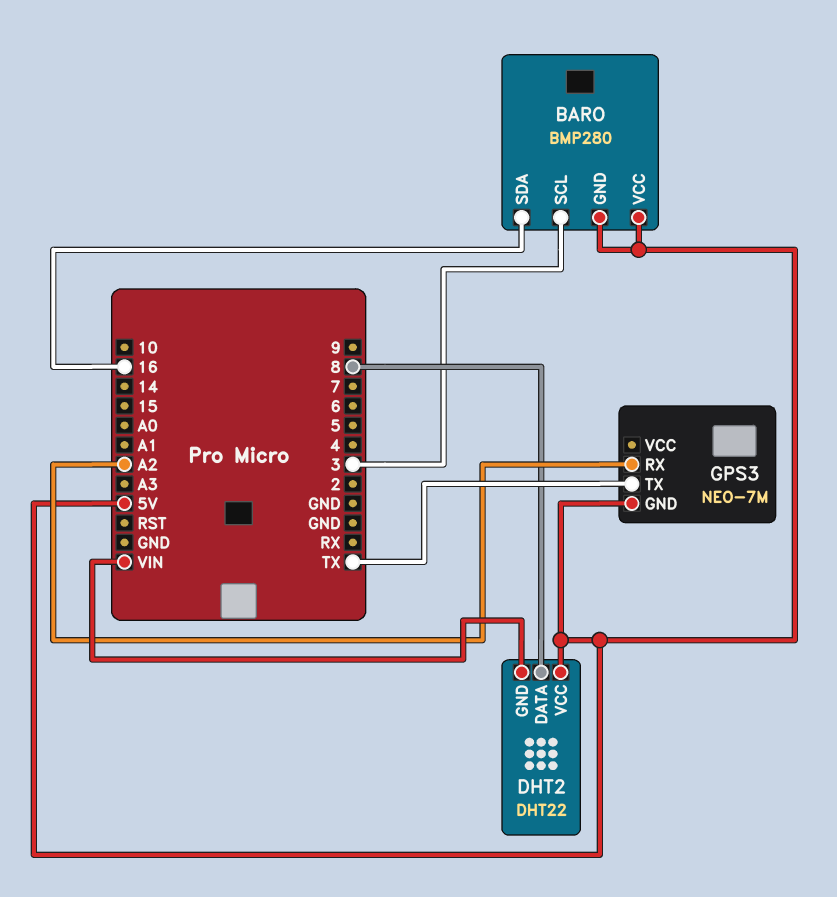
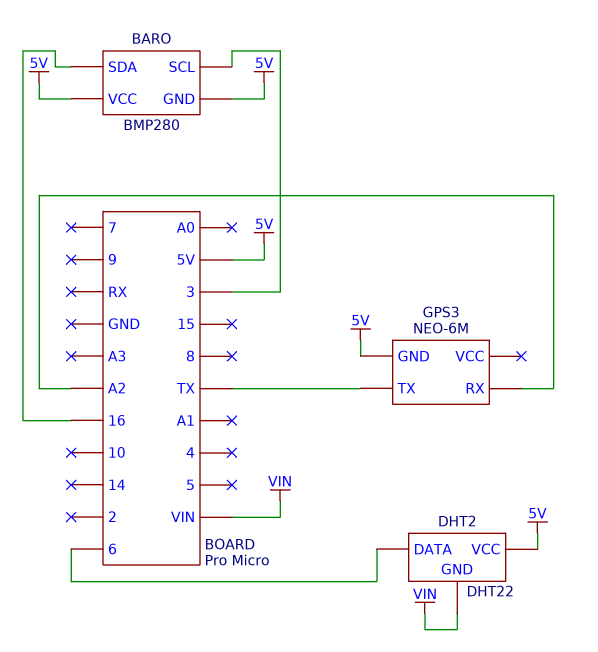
DHT2 pin DATA: 8 -> 6
GPS3: NEO-7M -> NEO-6M

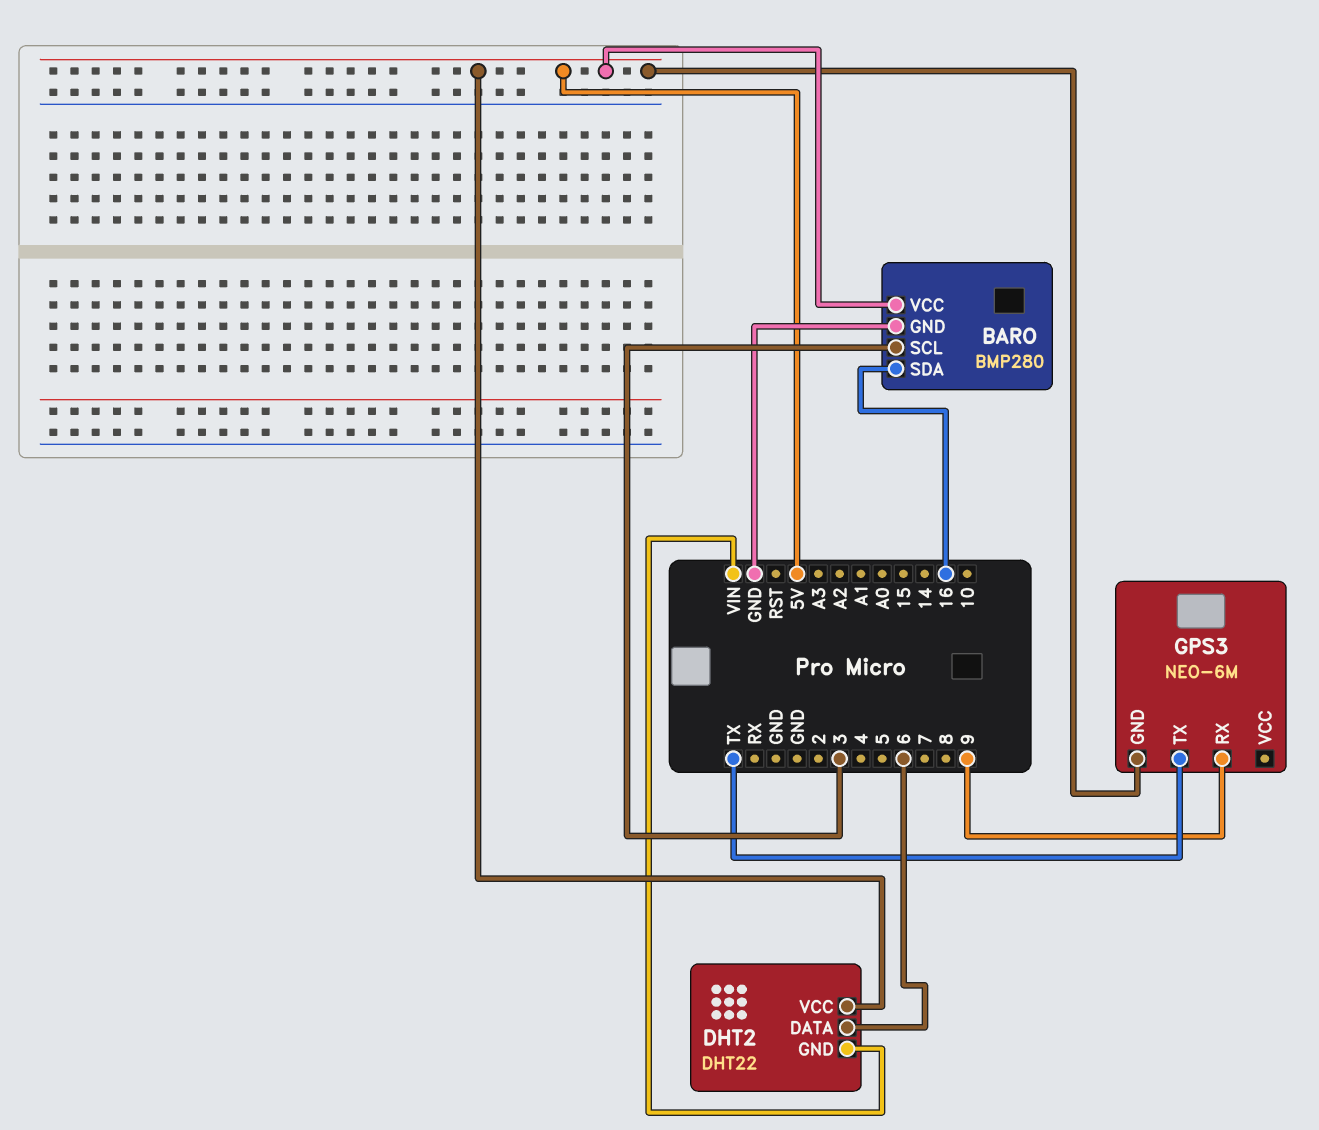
BARO pin GND: 5V -> GND
GPS3 pin RX: A2 -> 9

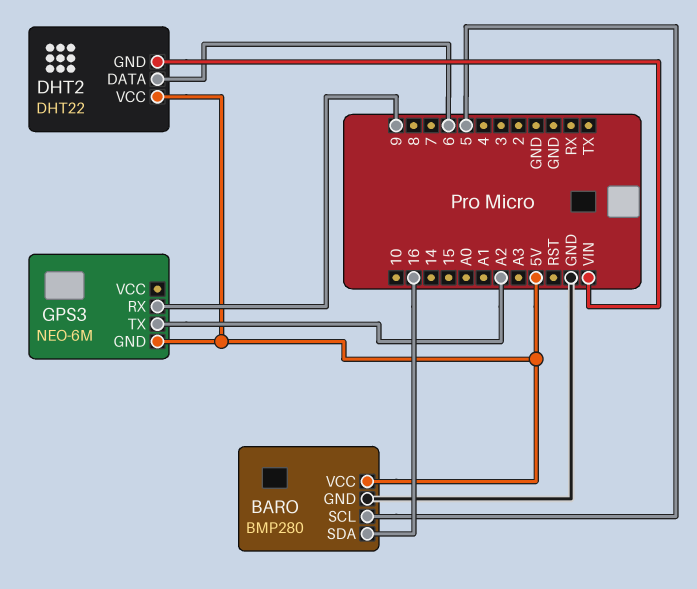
BARO pin SCL: 3 -> 5
GPS3 pin TX: TX -> A2

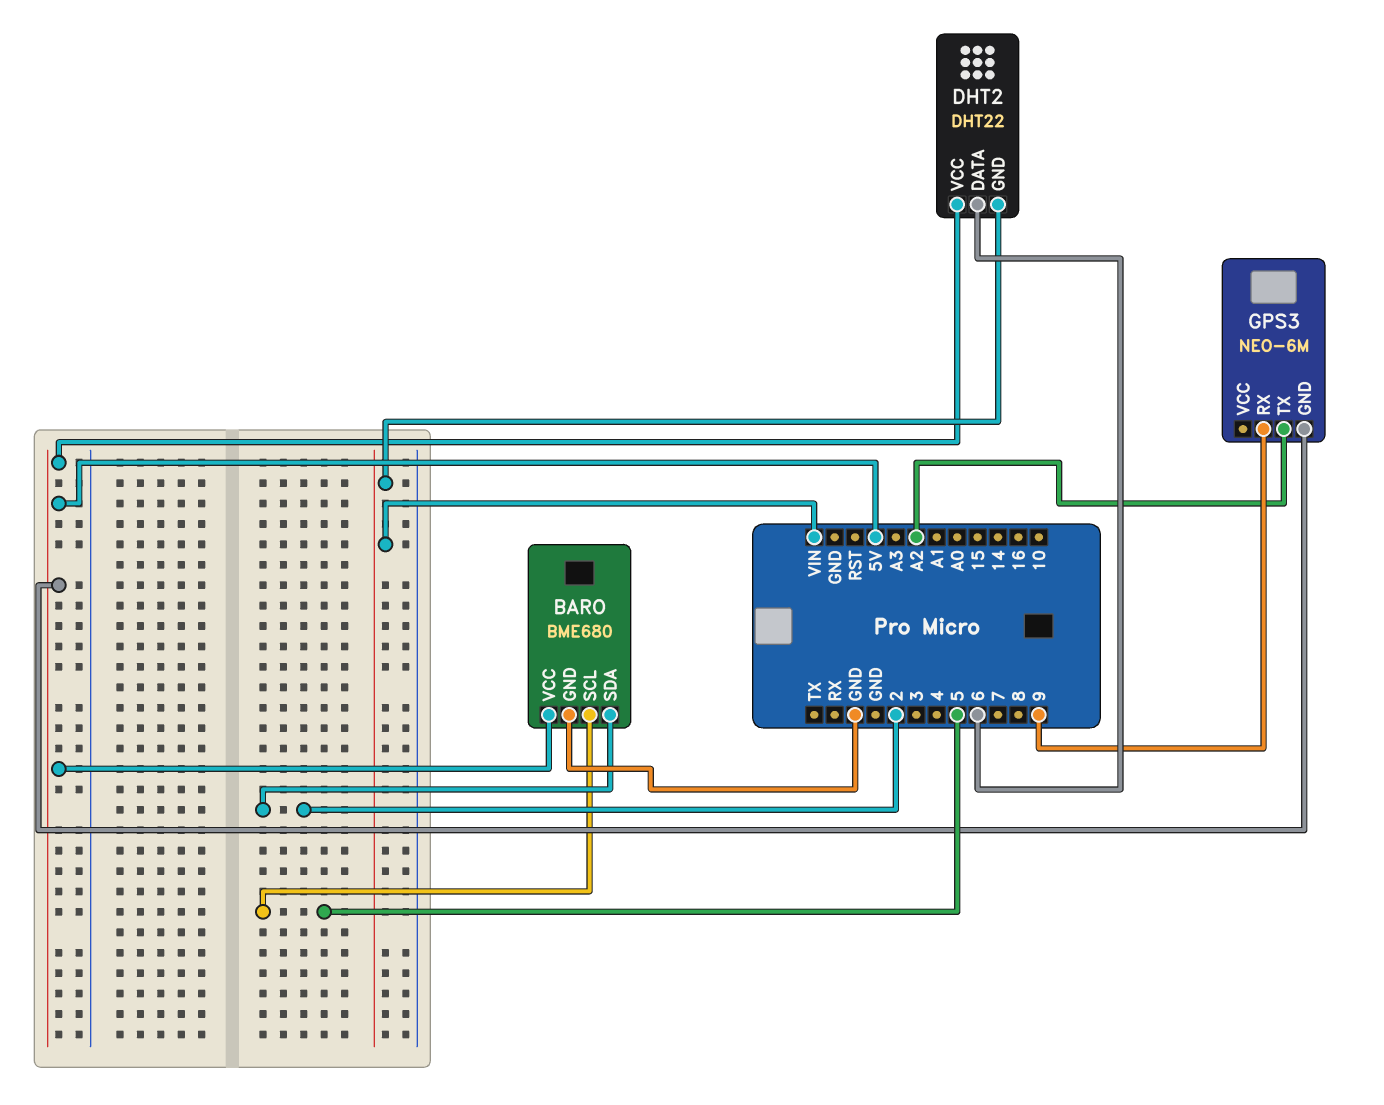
BARO: BMP280 -> BME680
BARO pin SDA: 16 -> 2

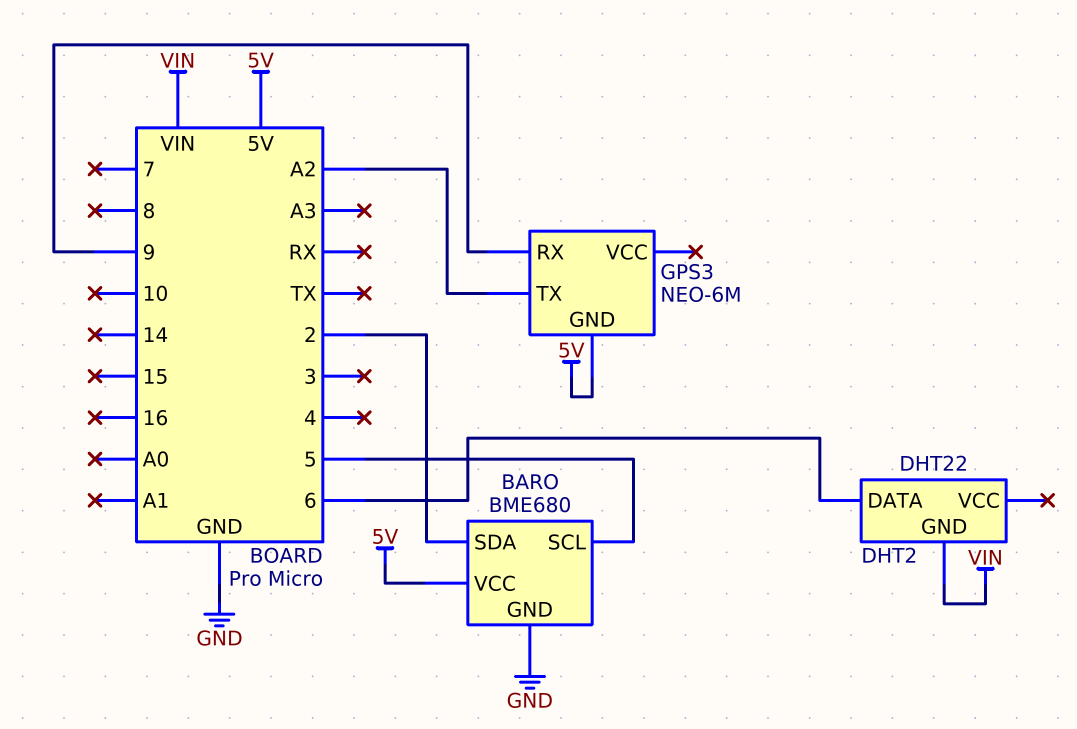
DHT2 pin VCC: 5V -> none

